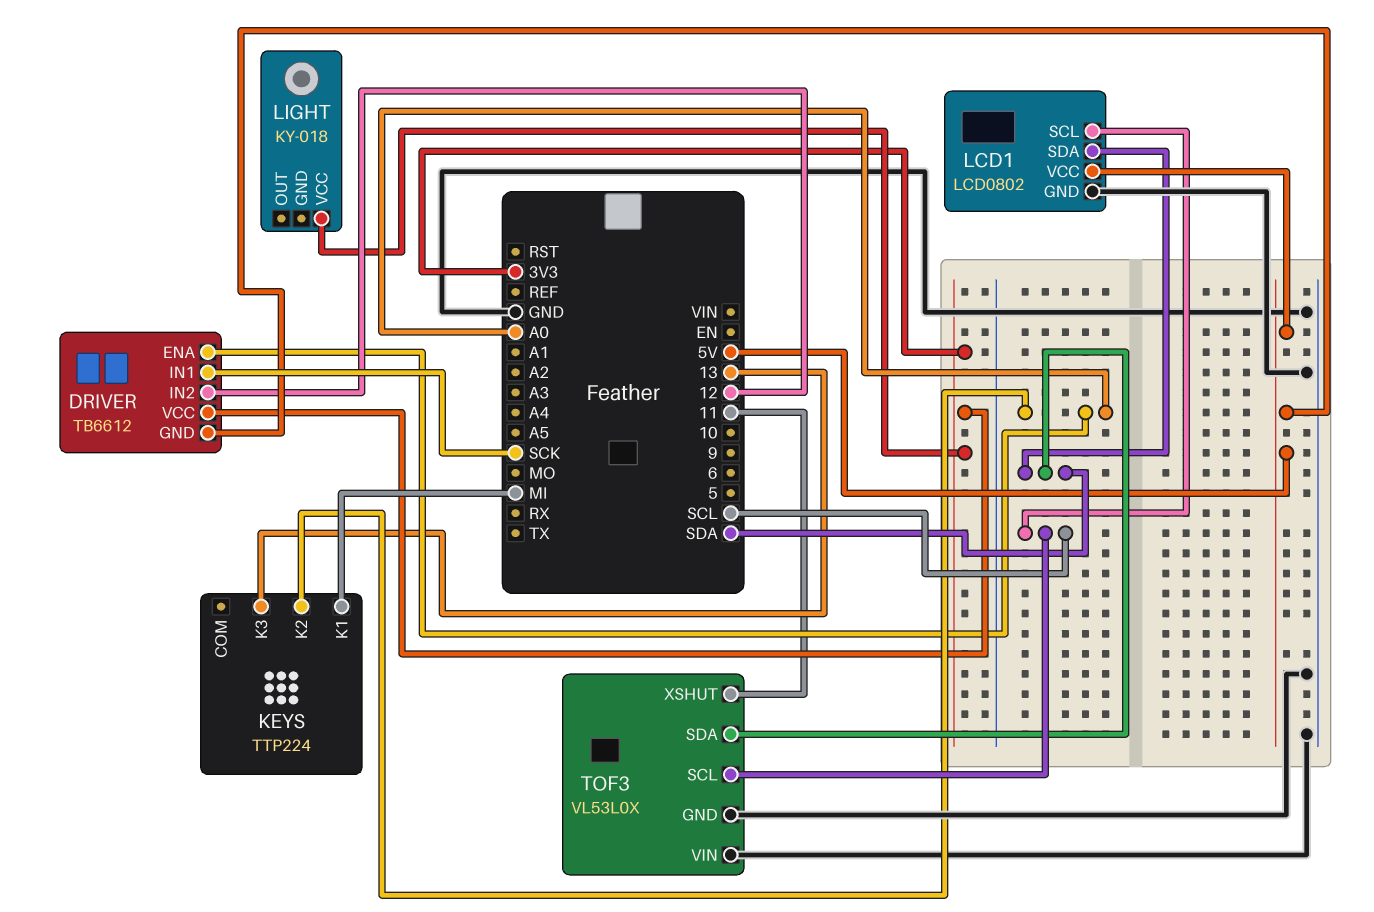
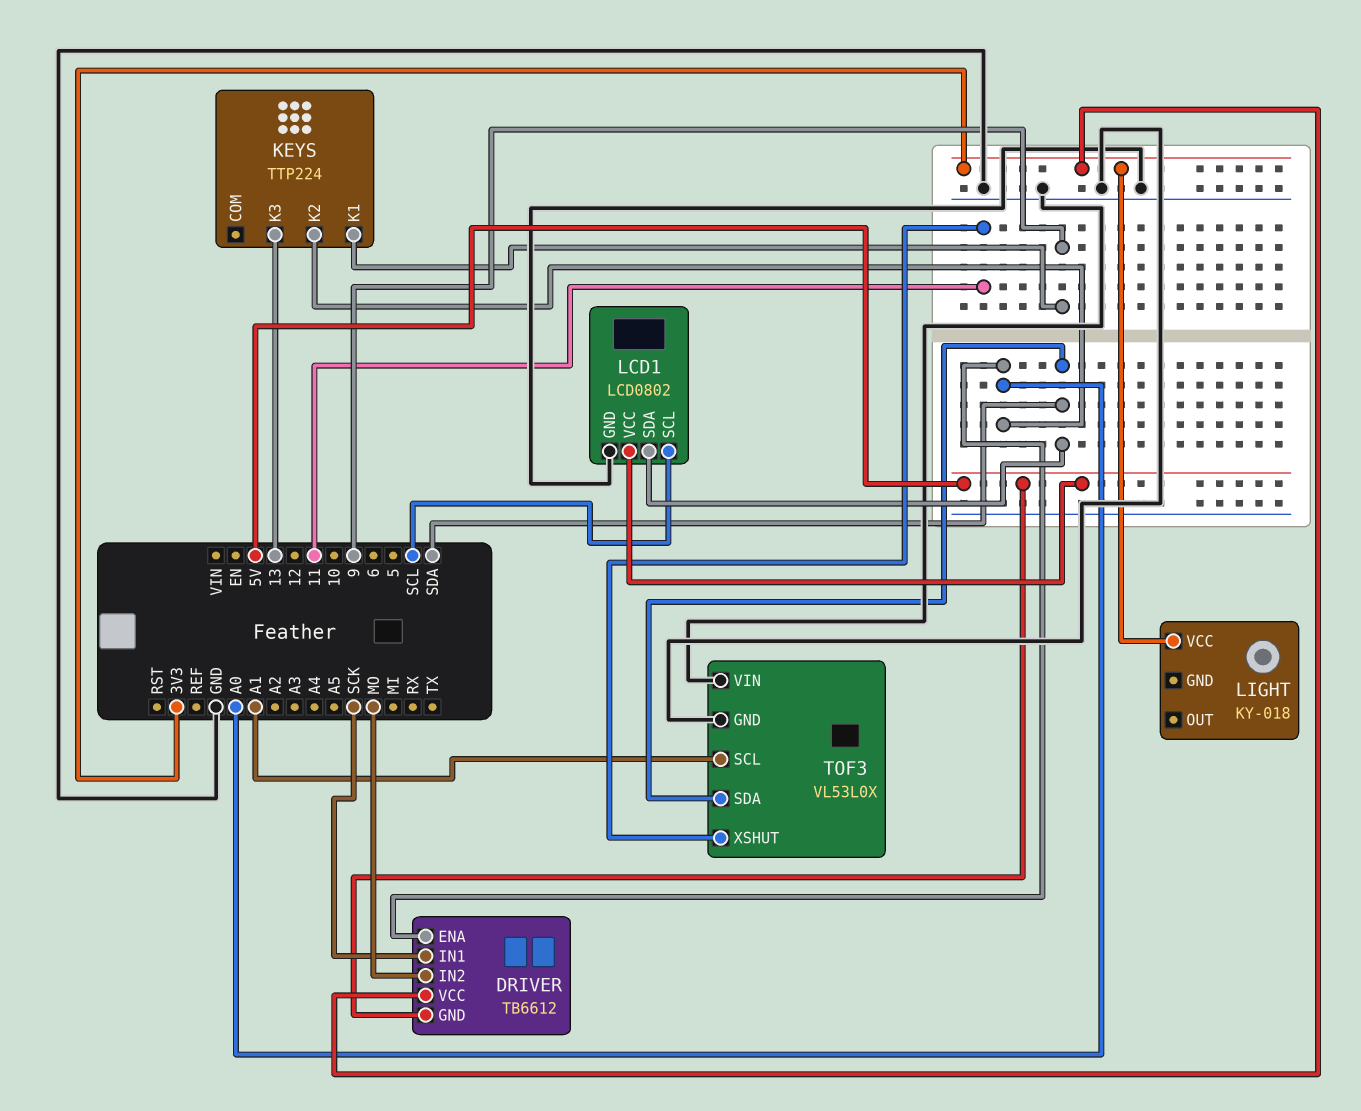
DRIVER pin IN2: 12 -> MO
KEYS pin K1: MI -> 9
TOF3 pin SCL: SCL -> A1

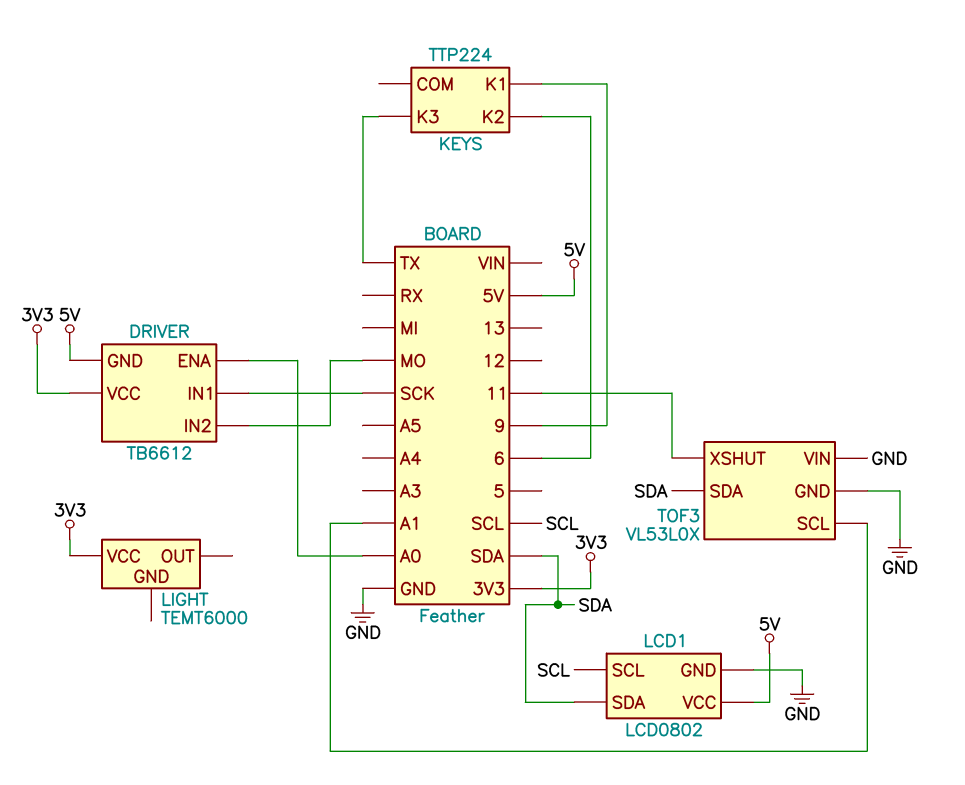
KEYS pin K2: A0 -> 6
KEYS pin K3: 13 -> TX
LIGHT: KY-018 -> TEMT6000

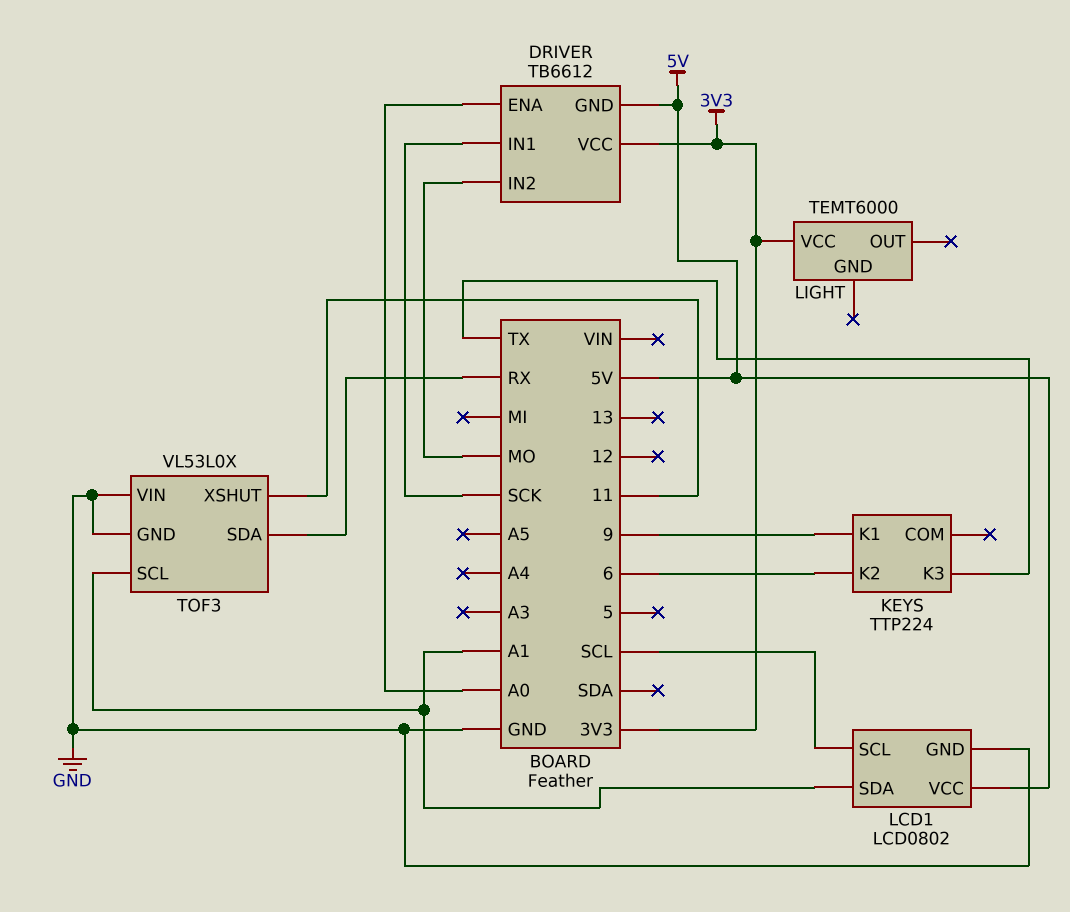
LCD1 pin SDA: SDA -> A1
TOF3 pin SDA: SDA -> RX

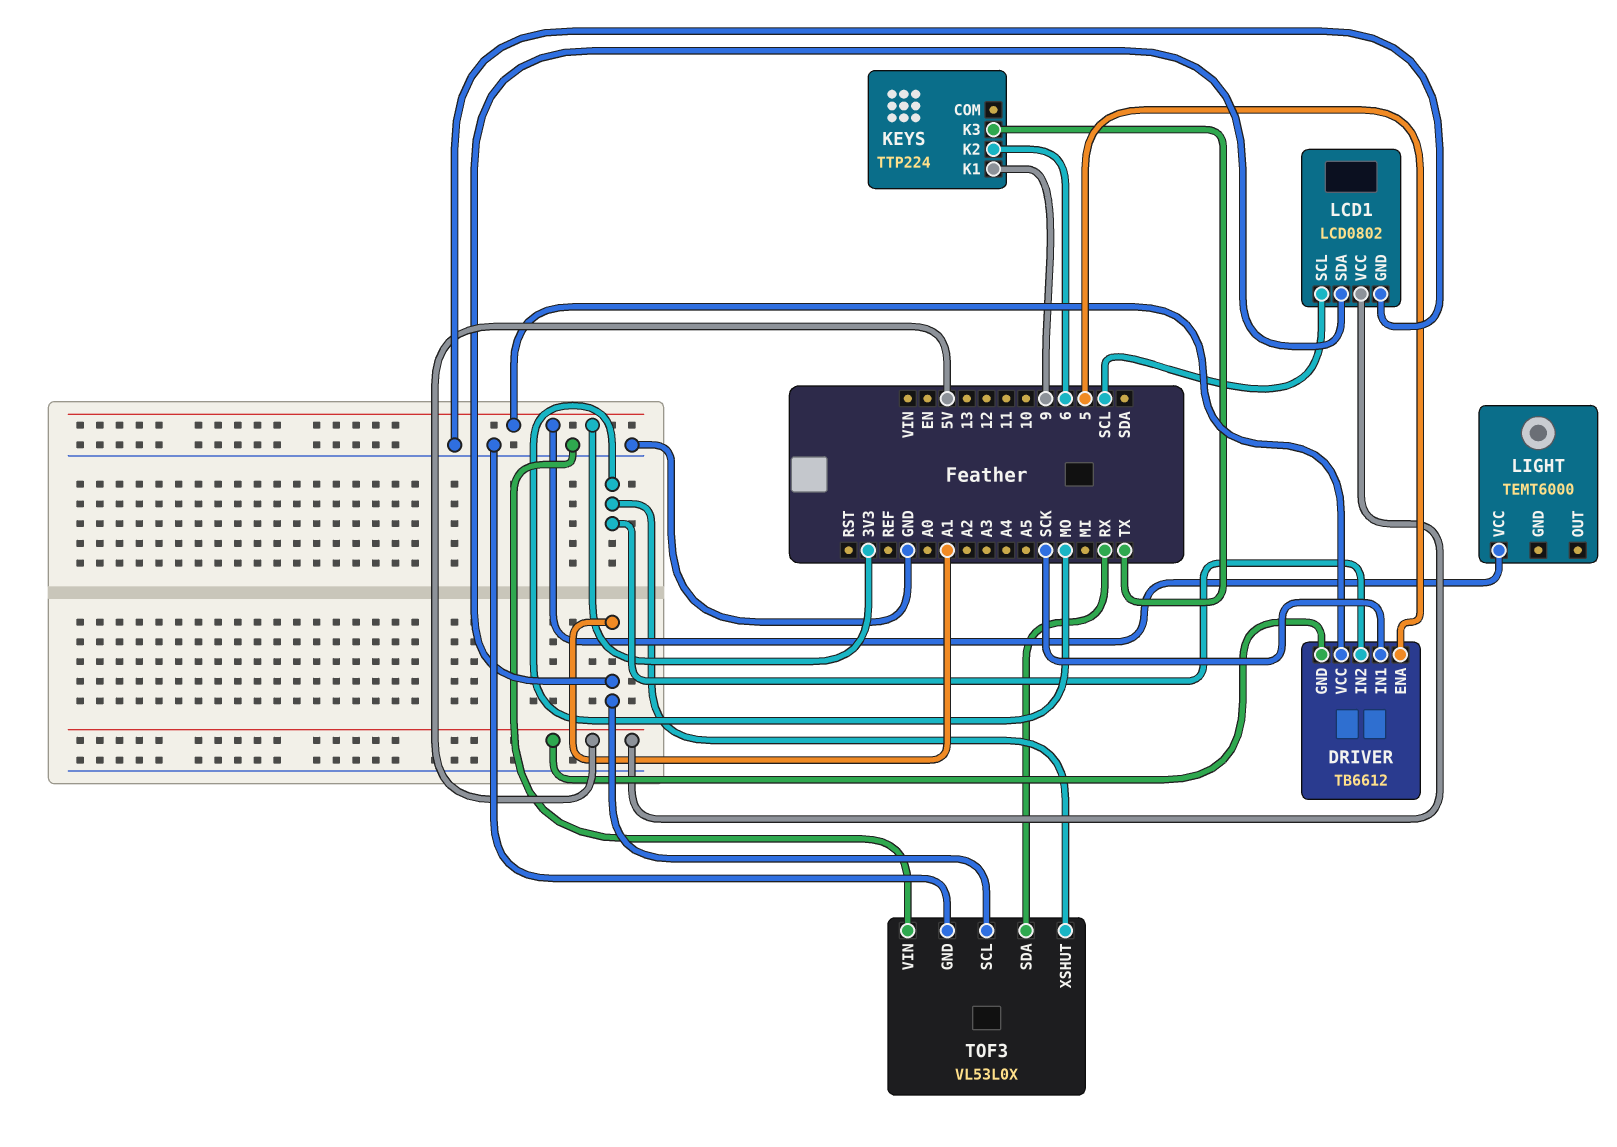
DRIVER pin ENA: A0 -> 5
TOF3 pin XSHUT: 11 -> MO

